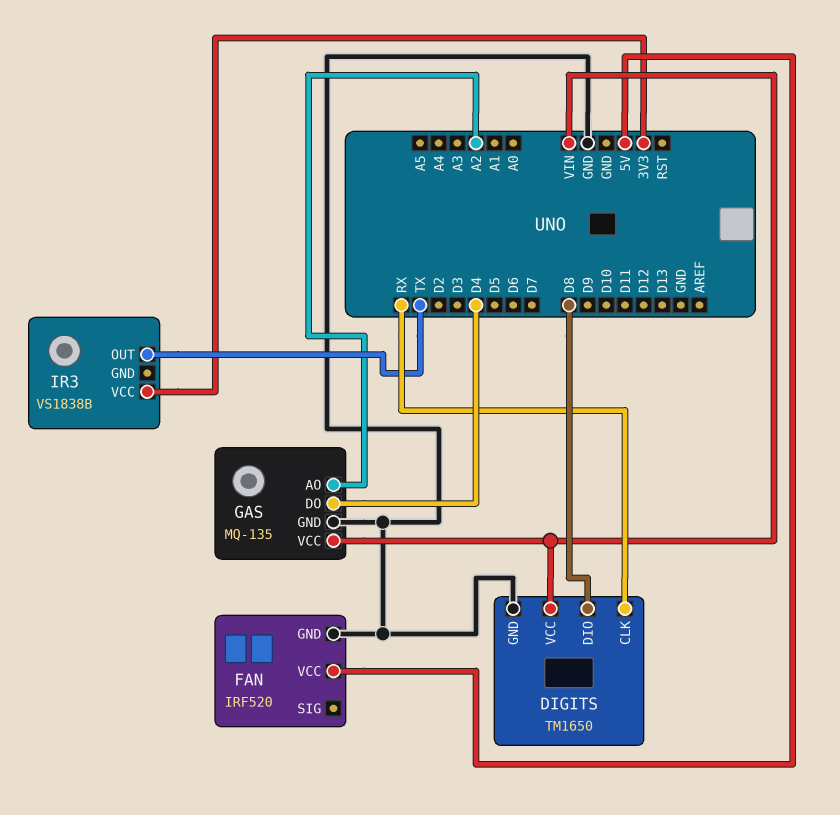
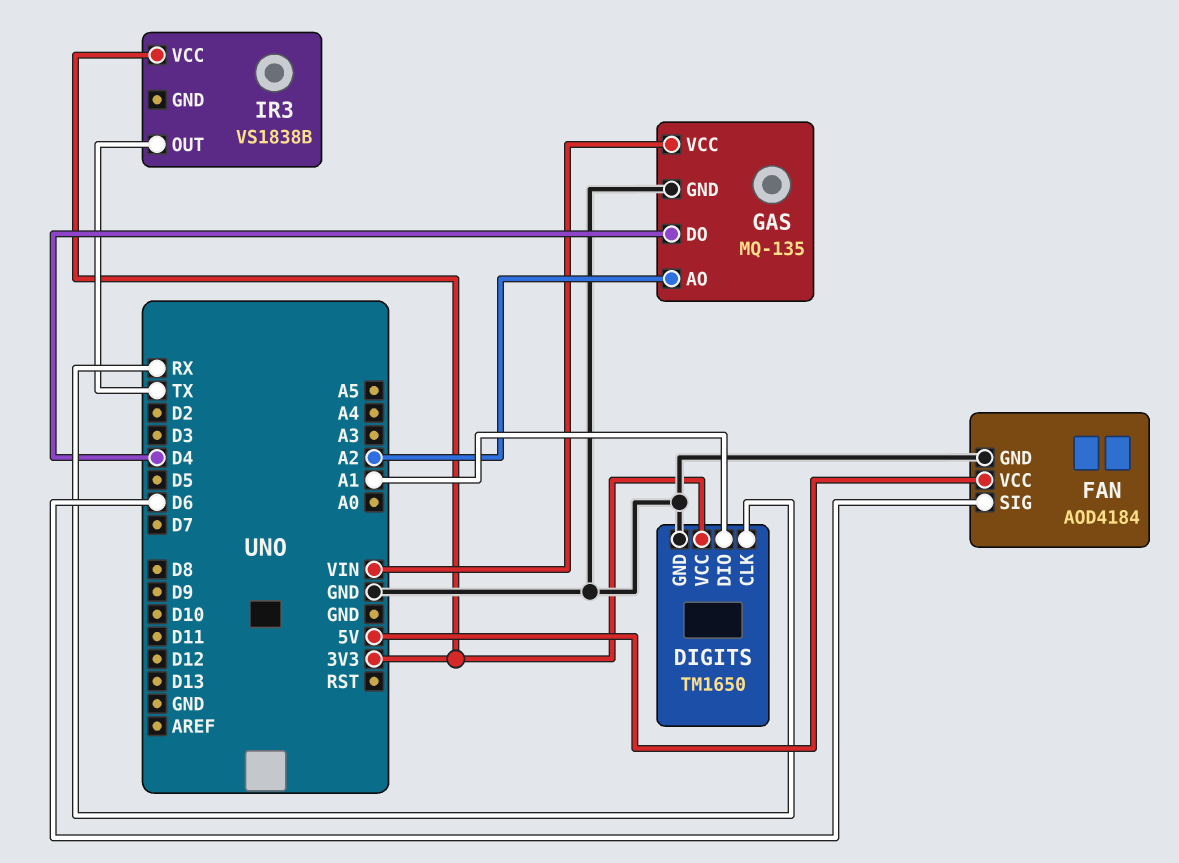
DIGITS pin DIO: D8 -> A1
DIGITS pin VCC: VIN -> 3V3
FAN: IRF520 -> AOD4184
FAN pin SIG: none -> D6

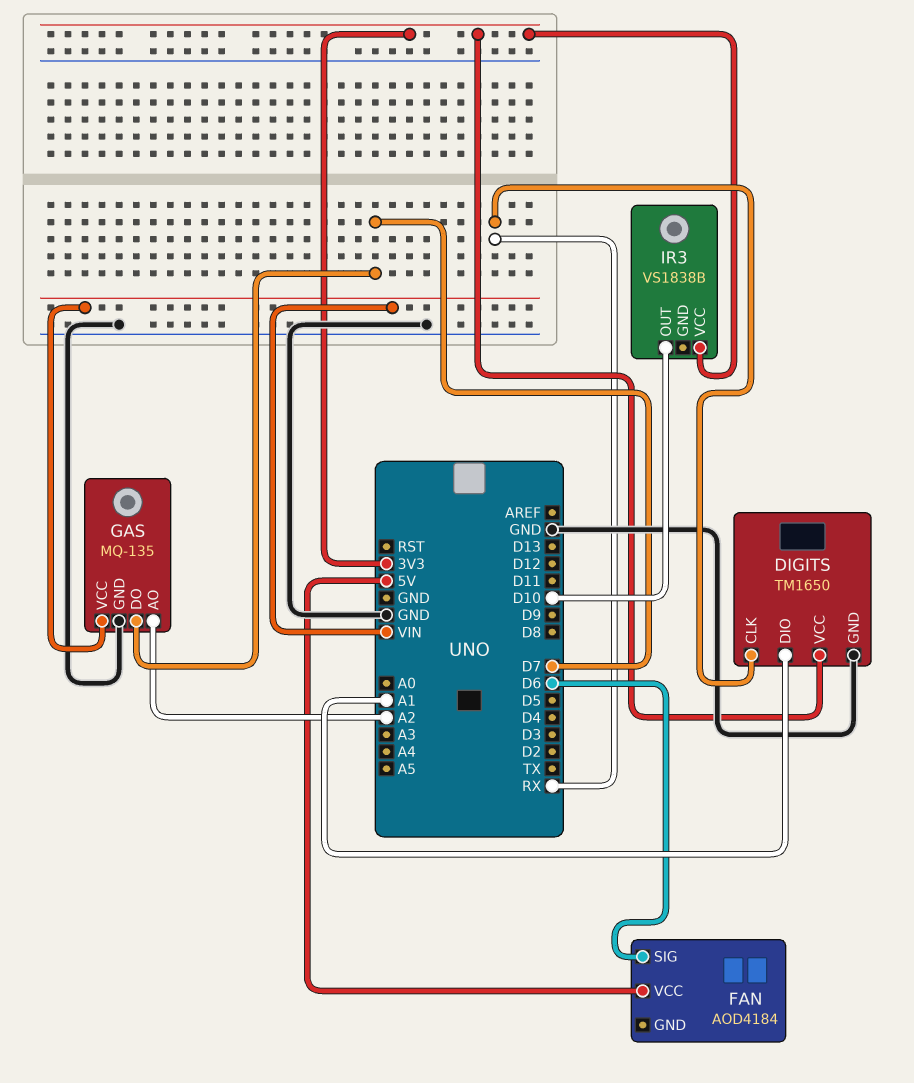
FAN pin GND: GND -> none
GAS pin DO: D4 -> D7
IR3 pin OUT: TX -> D10

